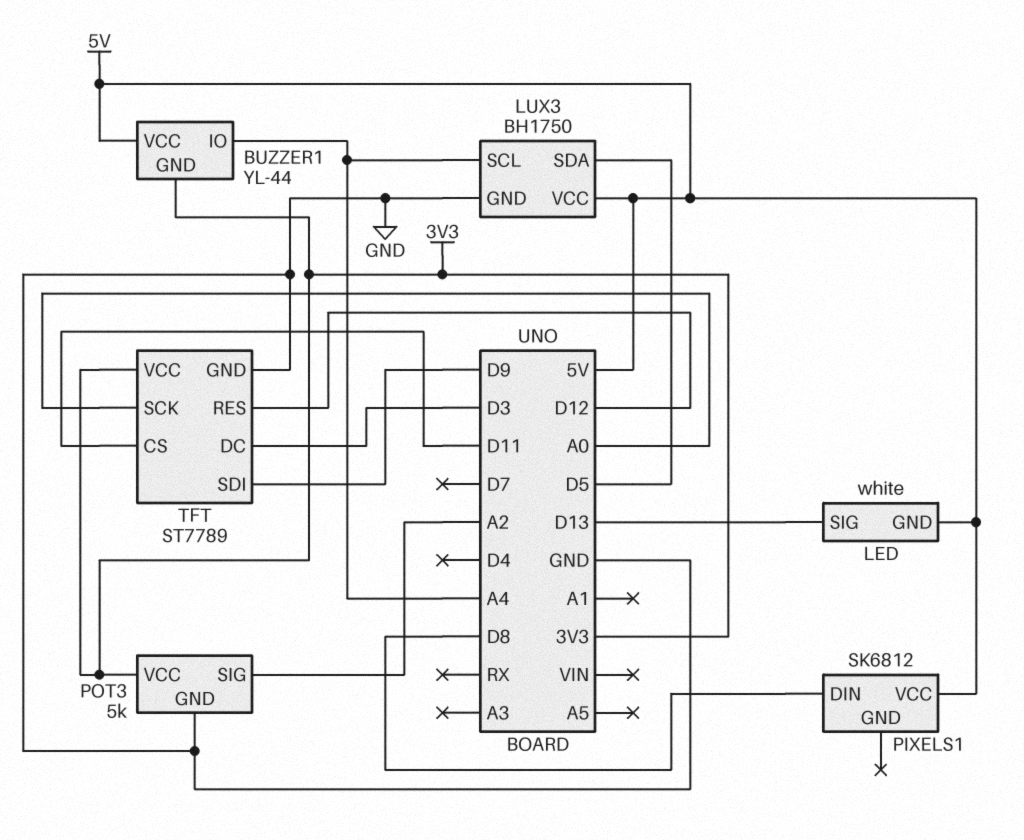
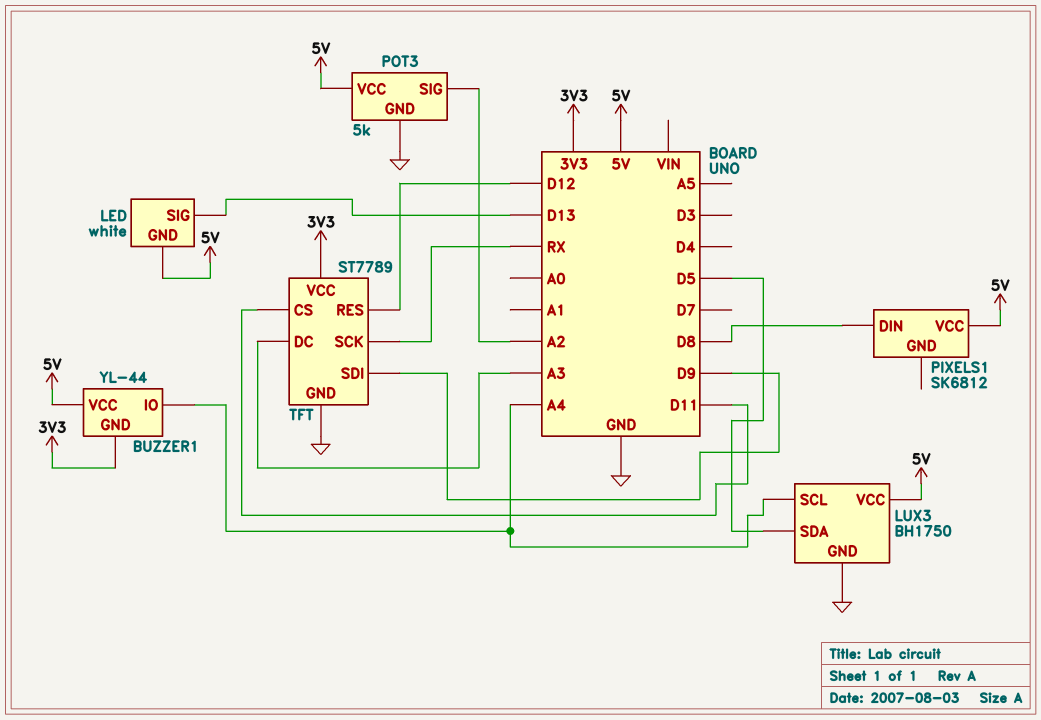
POT3 pin VCC: 3V3 -> 5V
TFT pin DC: D3 -> A3
TFT pin SCK: A0 -> RX

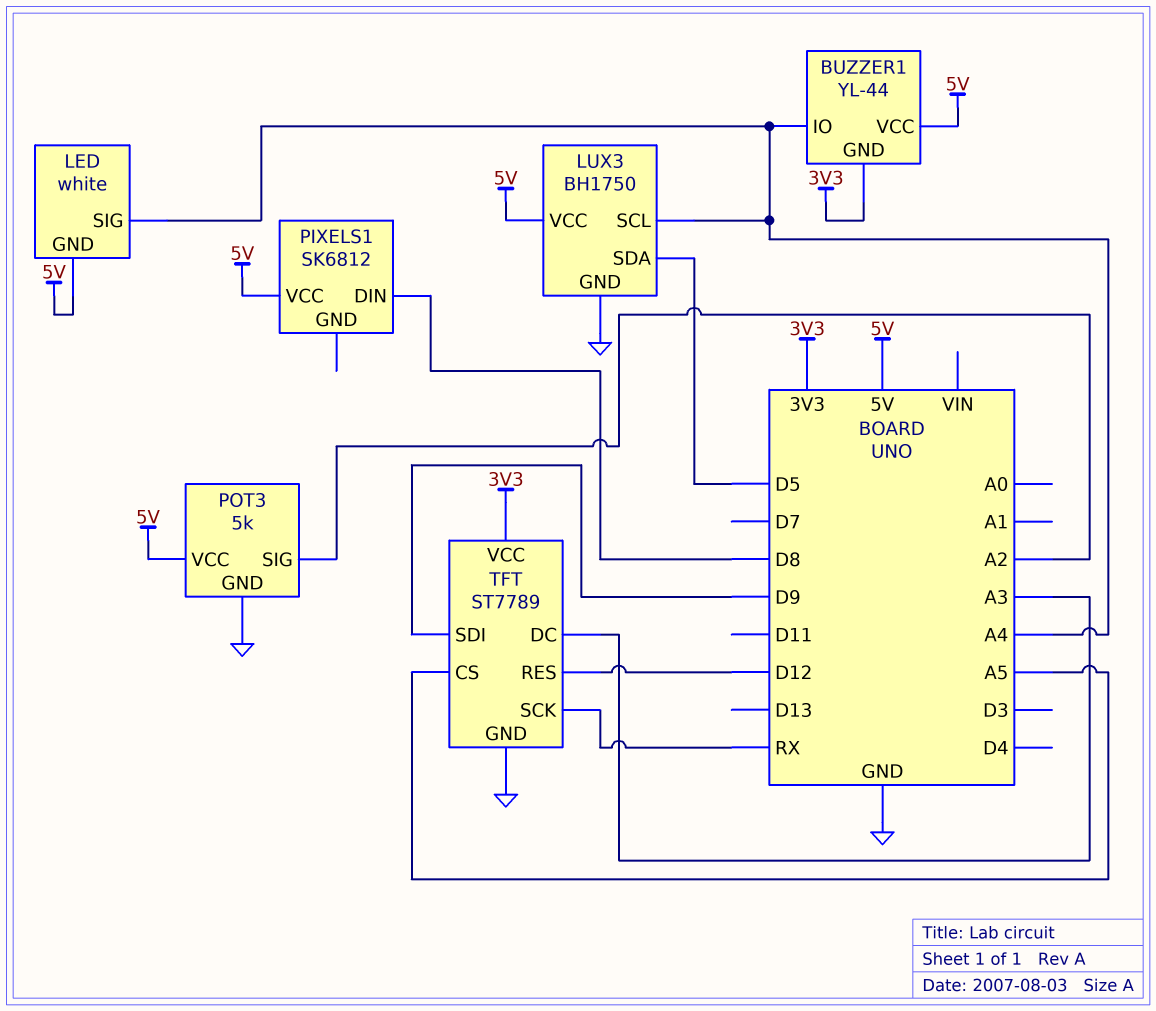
LED pin SIG: D13 -> A4
TFT pin CS: D11 -> A5

